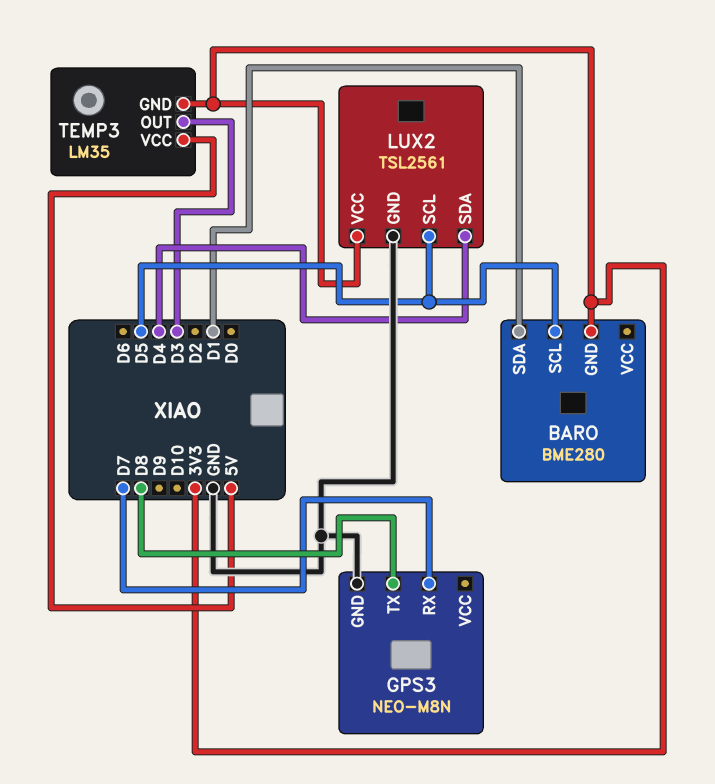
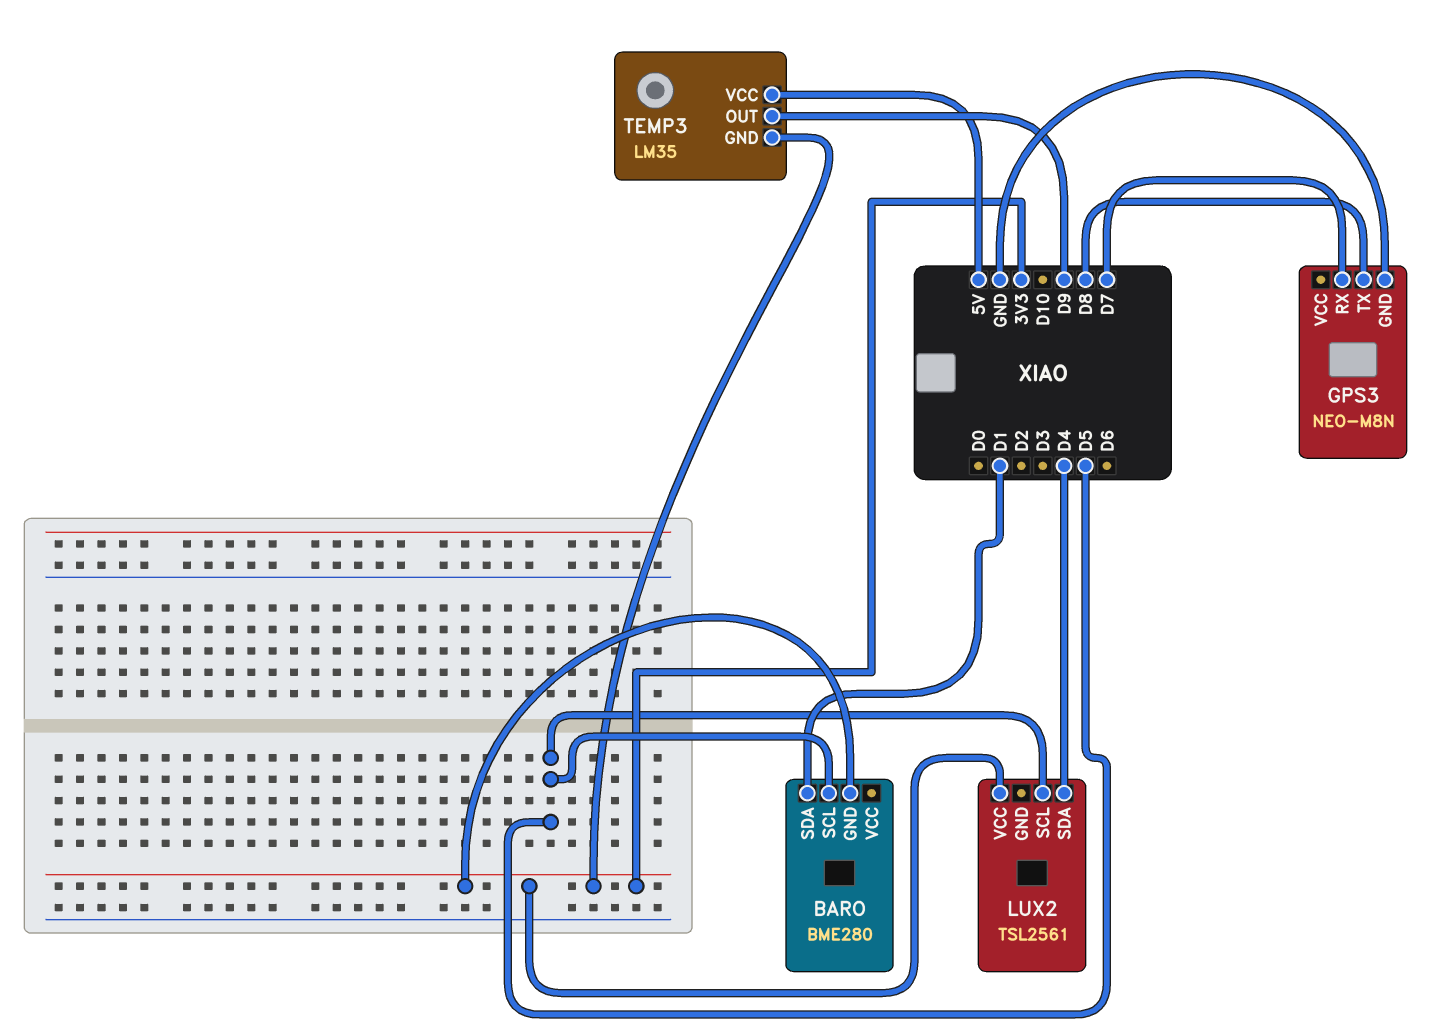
LUX2 pin GND: GND -> none
TEMP3 pin OUT: D3 -> D9

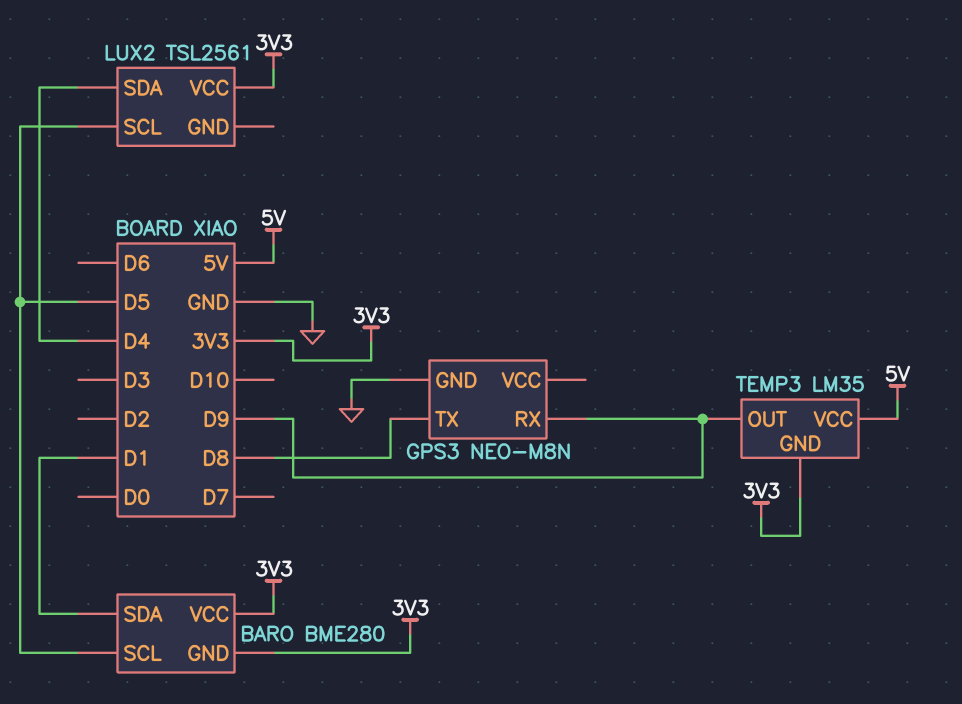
BARO pin VCC: none -> 3V3
GPS3 pin RX: D7 -> D9

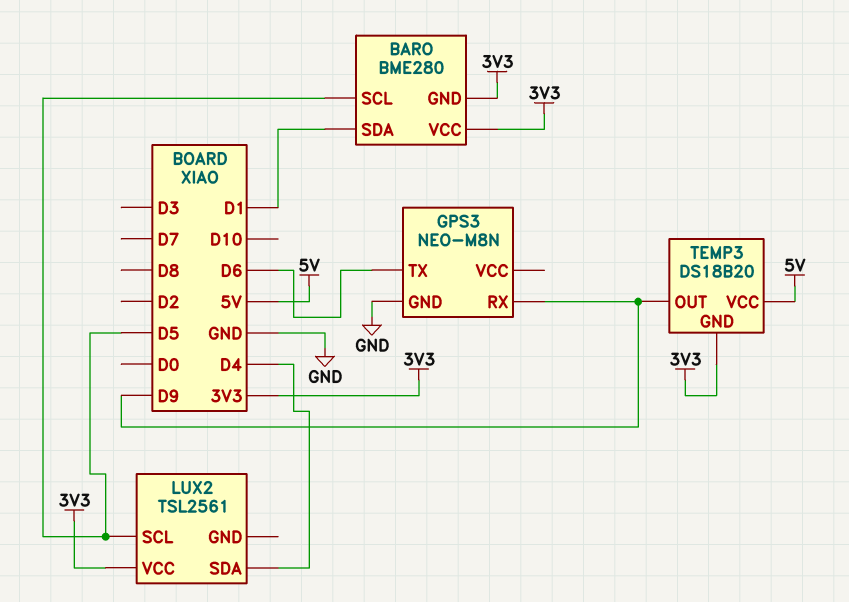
GPS3 pin TX: D8 -> D6
TEMP3: LM35 -> DS18B20

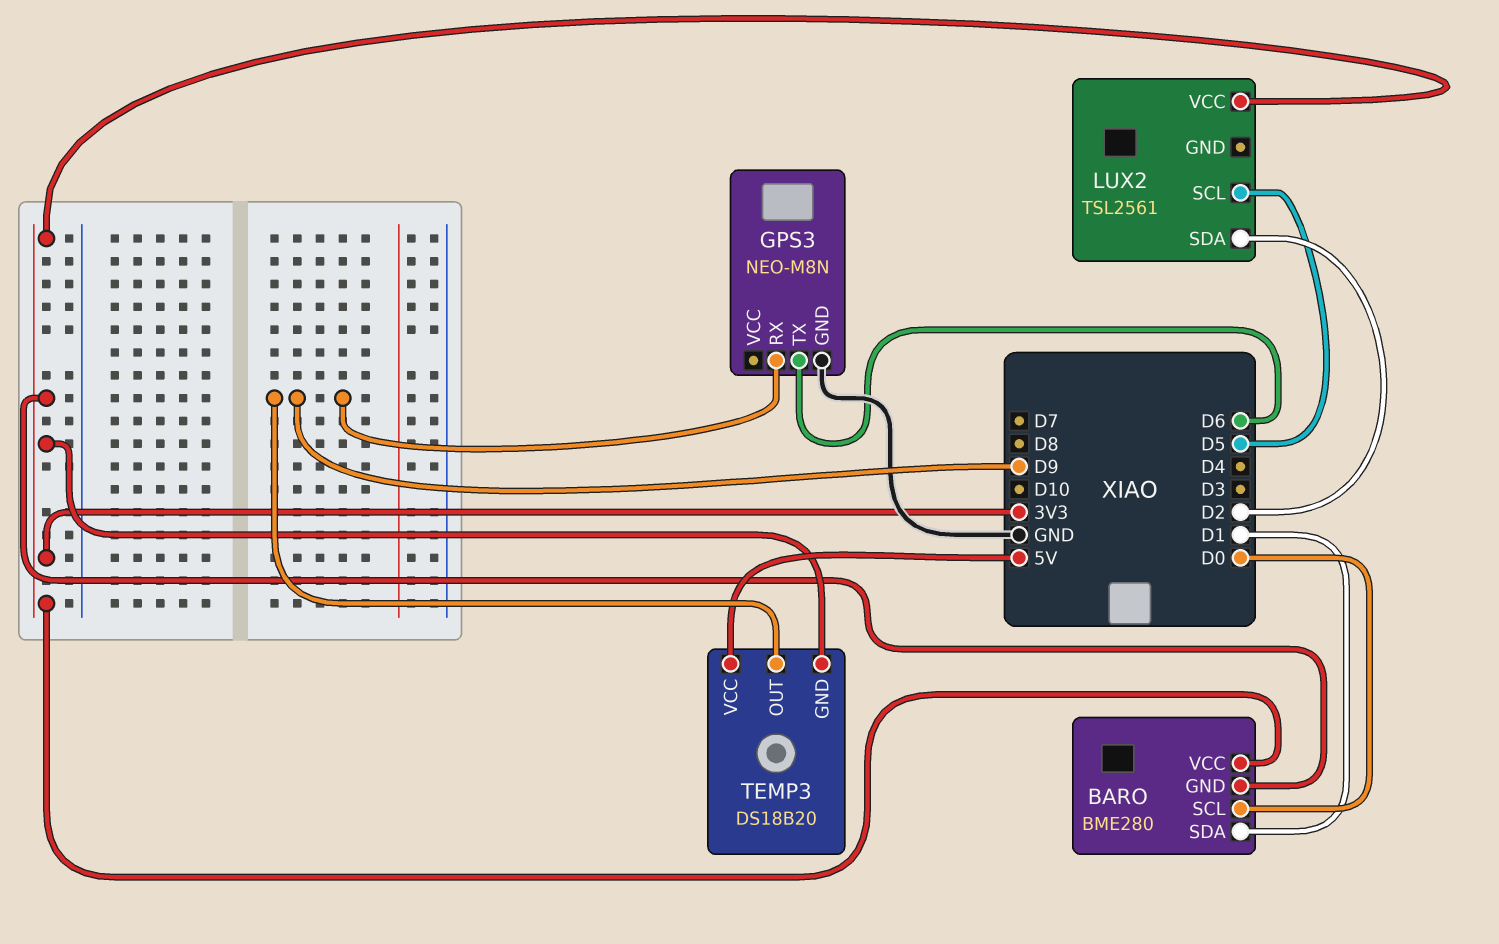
BARO pin SCL: D5 -> D0
LUX2 pin SDA: D4 -> D2

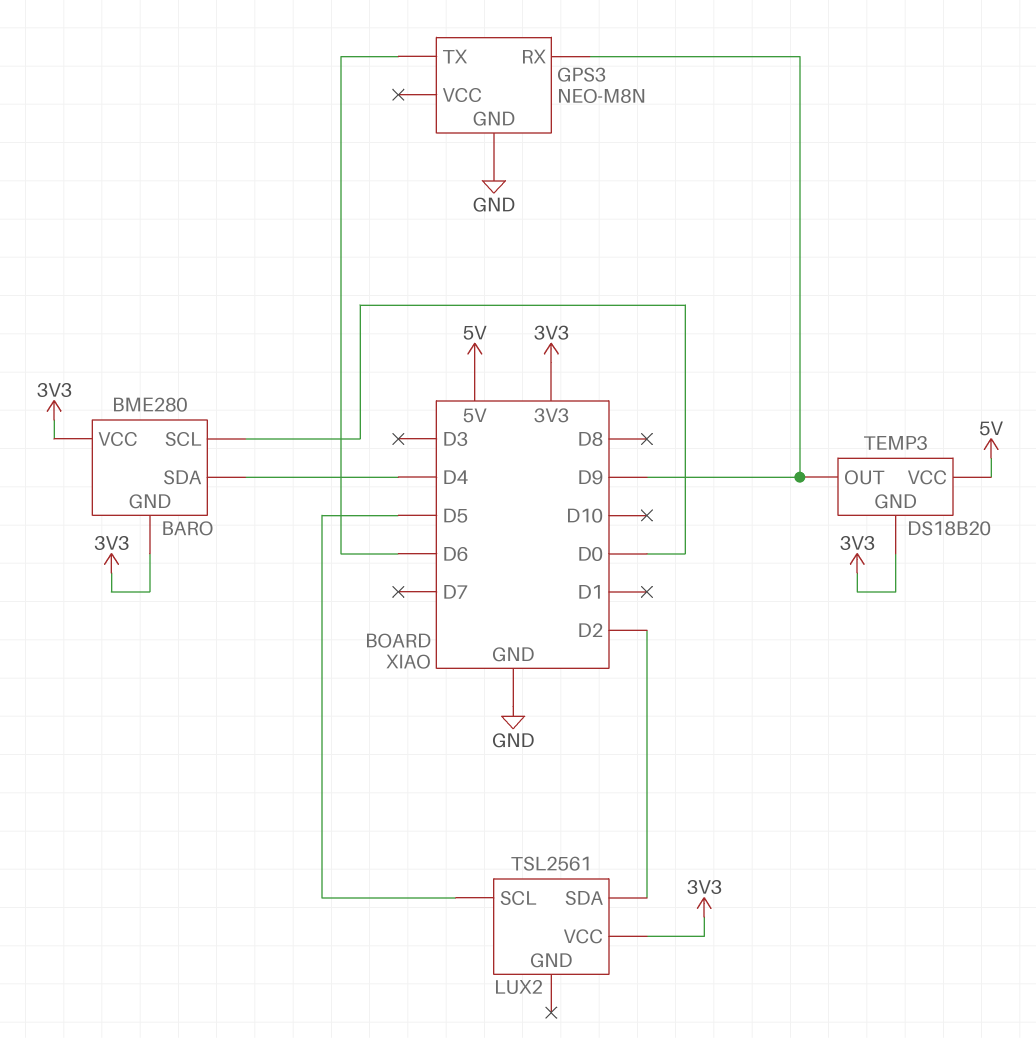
BARO pin SDA: D1 -> D4

